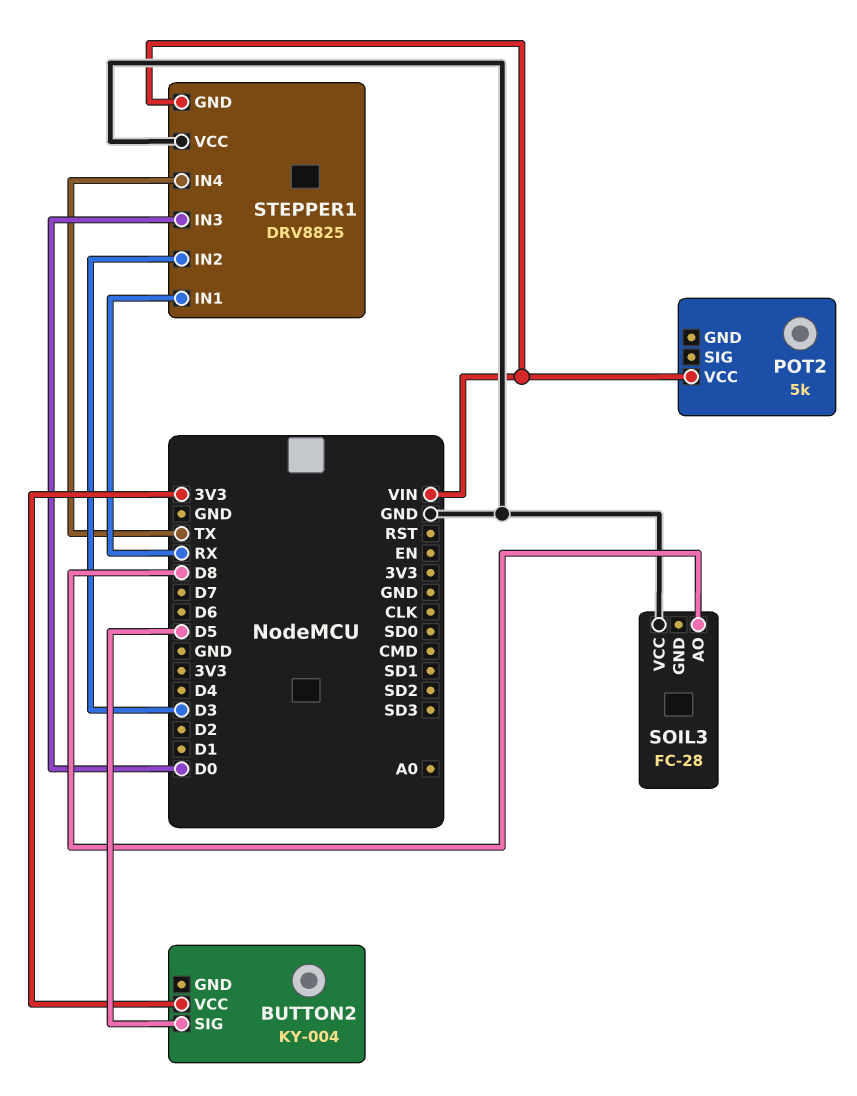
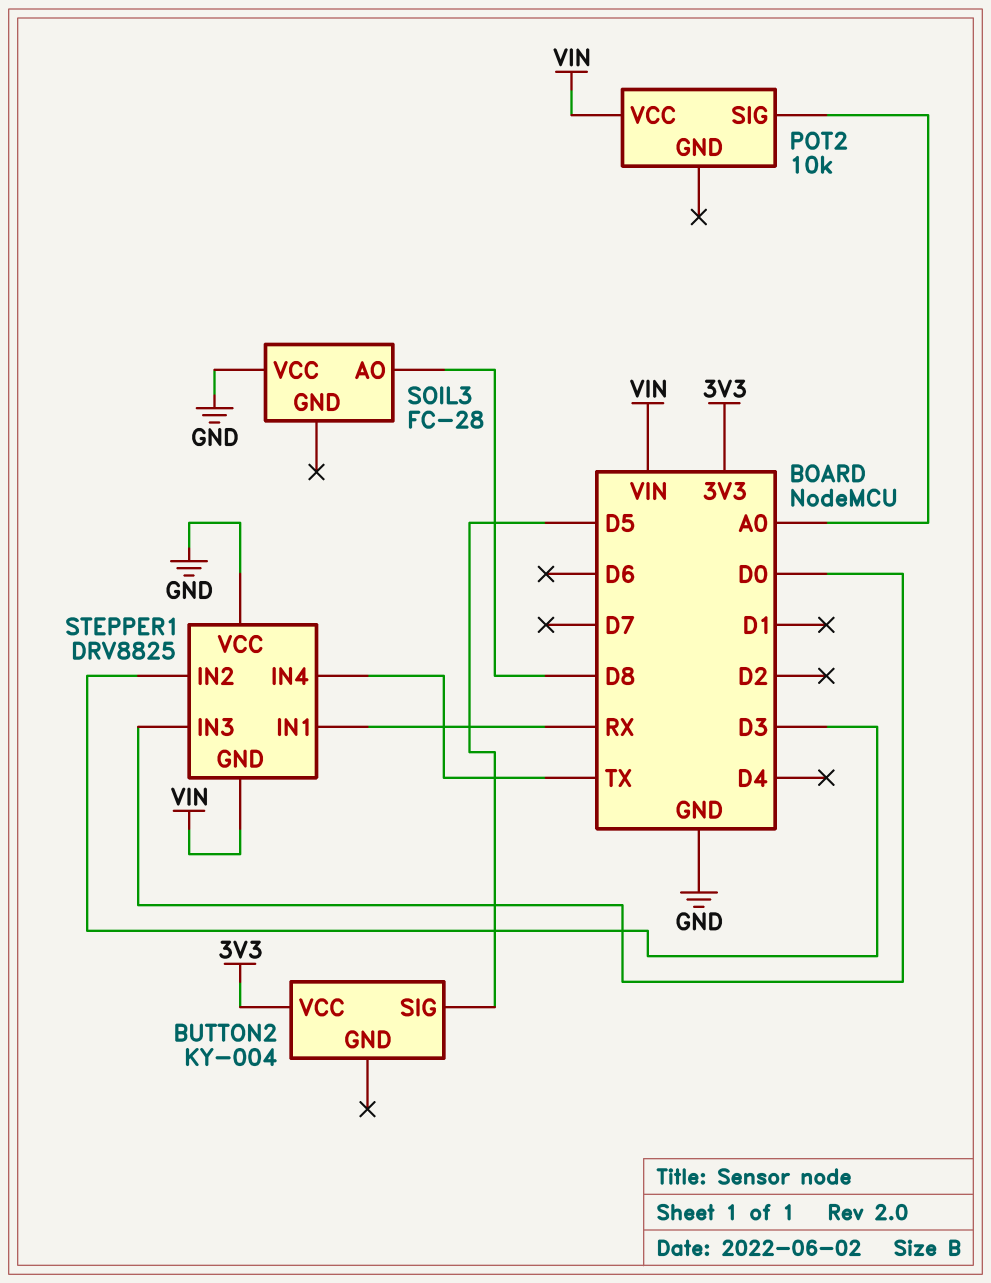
POT2: 5k -> 10k
POT2 pin SIG: none -> A0

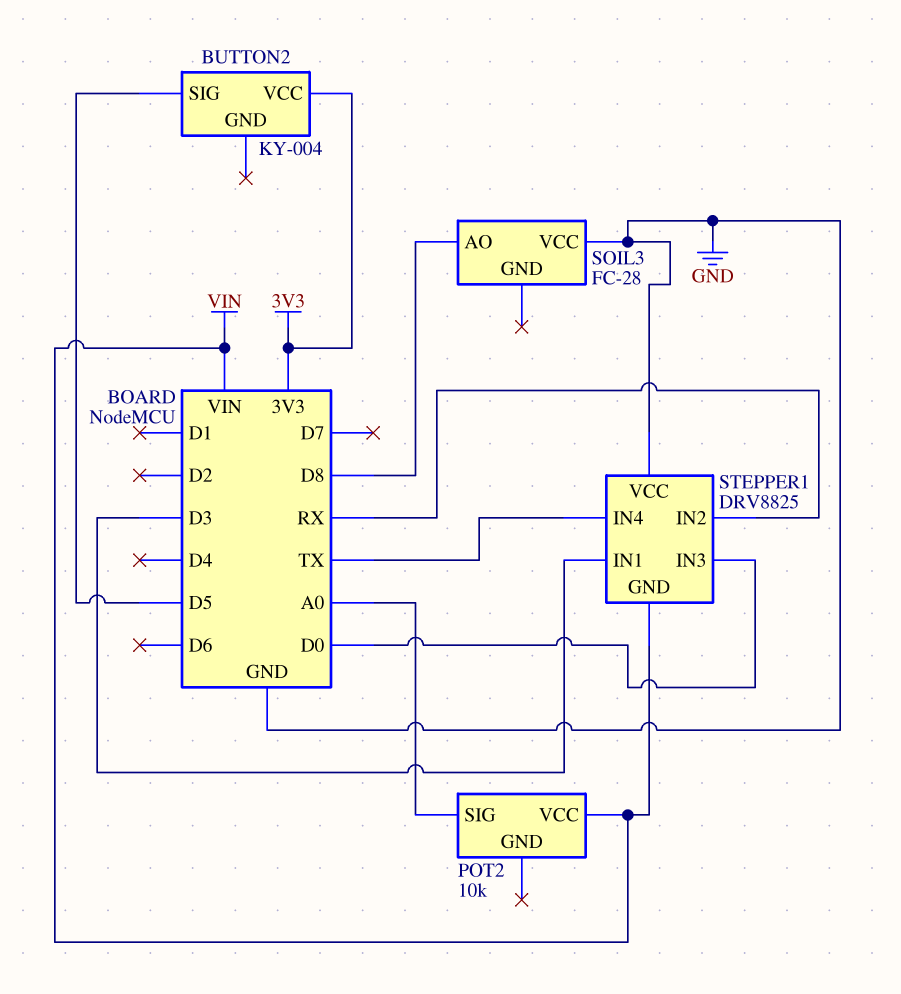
STEPPER1 pin IN1: RX -> D3
STEPPER1 pin IN2: D3 -> RX

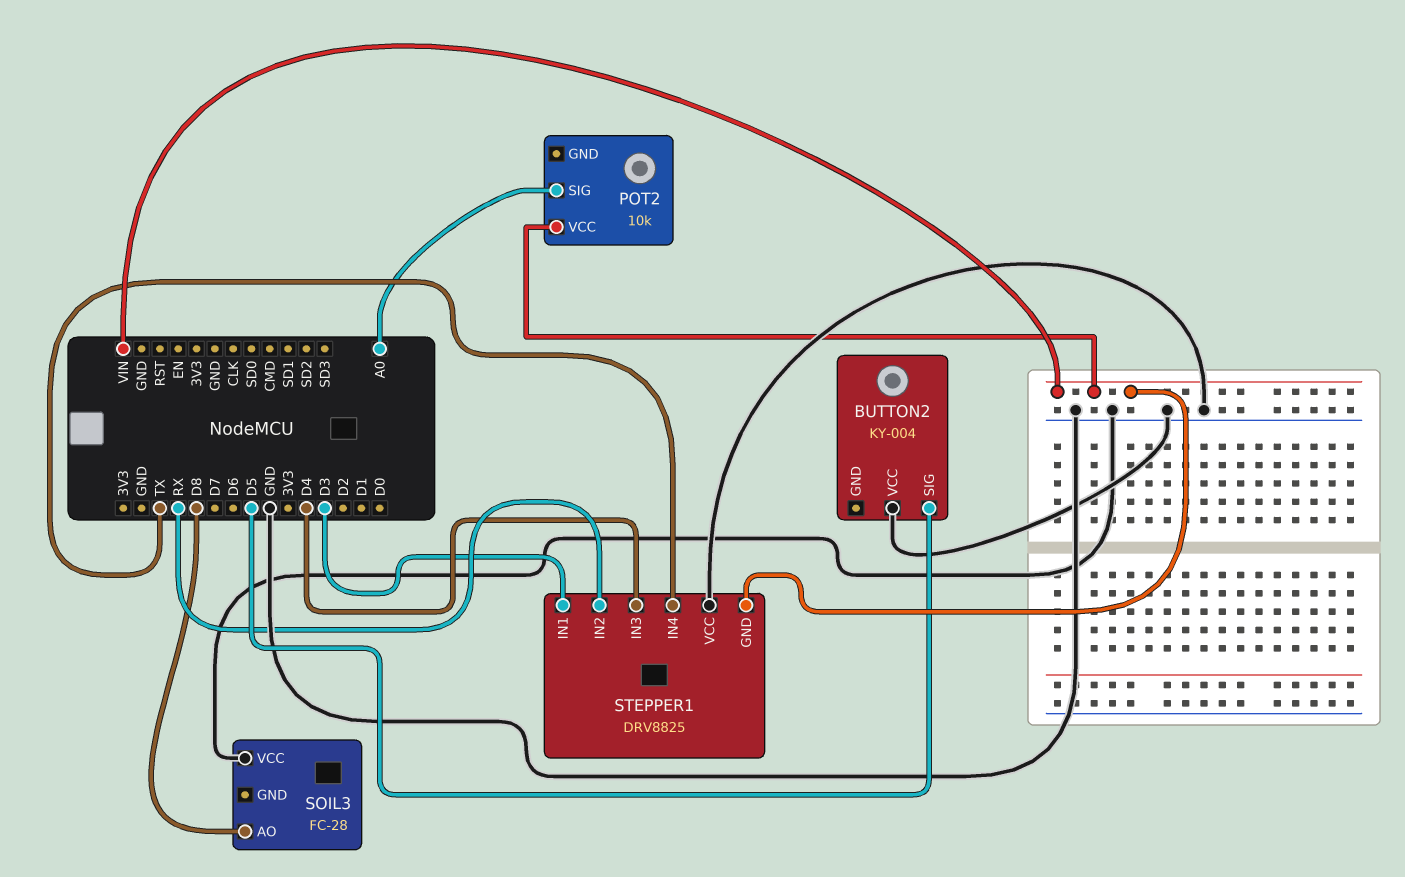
BUTTON2 pin VCC: 3V3 -> GND
STEPPER1 pin IN3: D0 -> D4

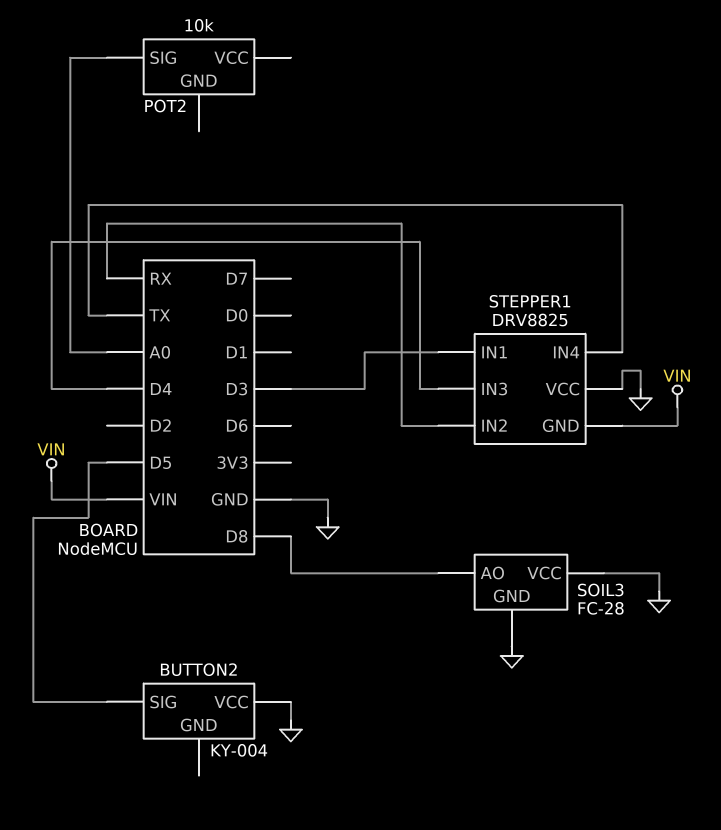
POT2 pin VCC: VIN -> none
SOIL3 pin GND: none -> GND

